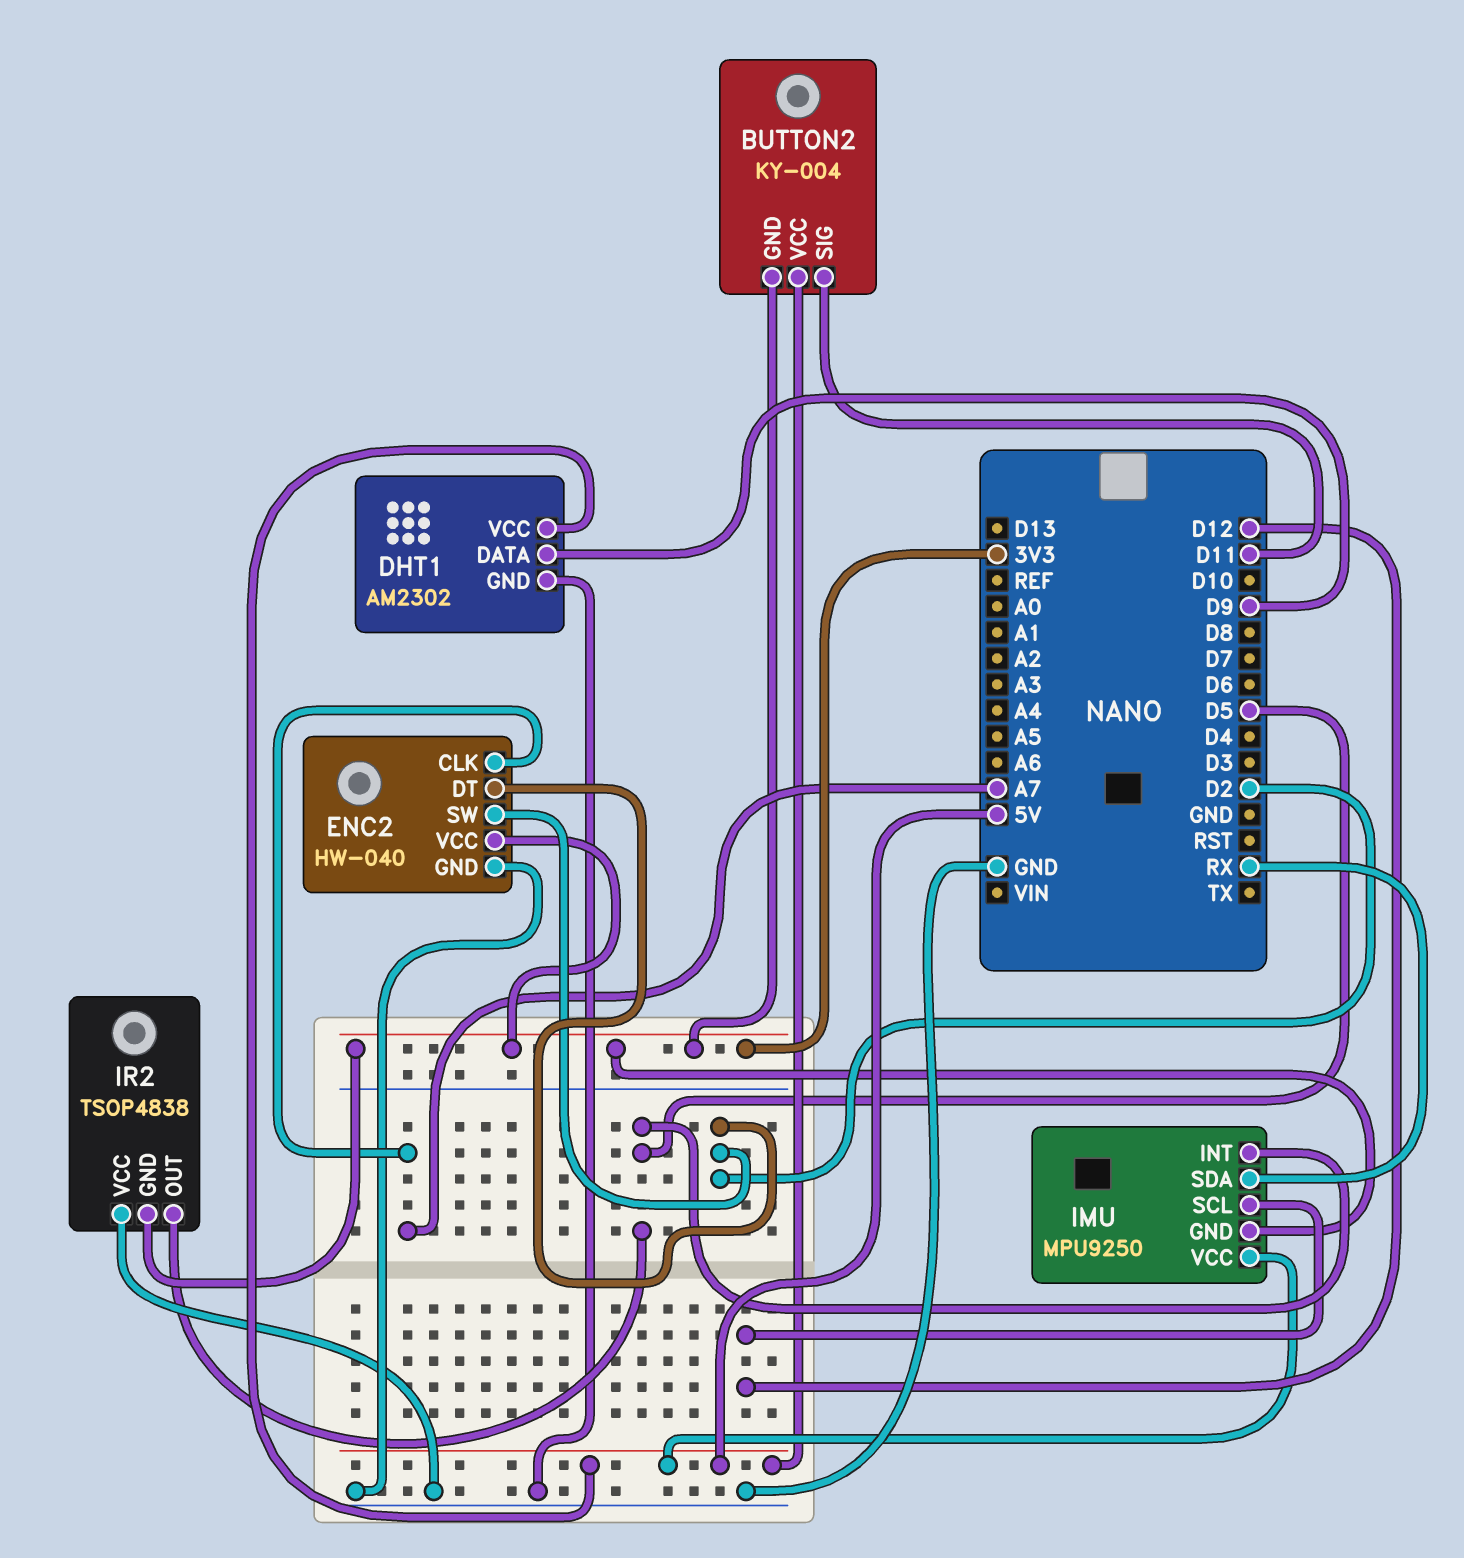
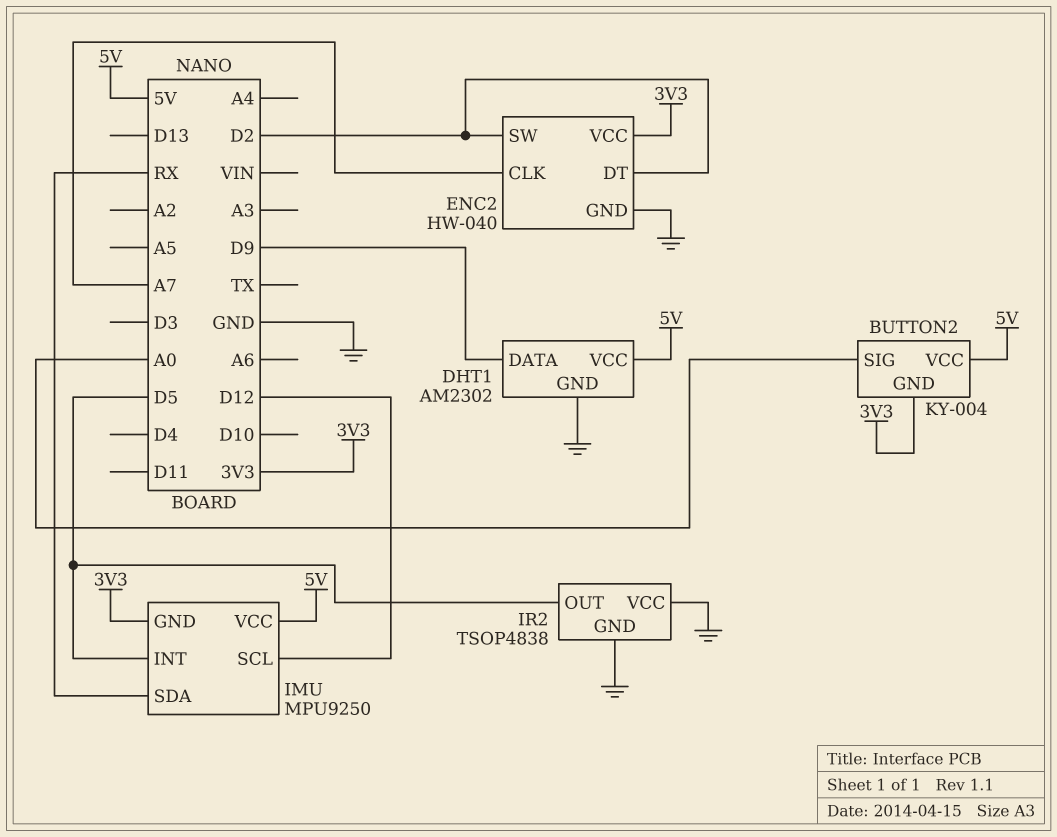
BUTTON2 pin SIG: D11 -> A0
IR2 pin GND: 3V3 -> GND

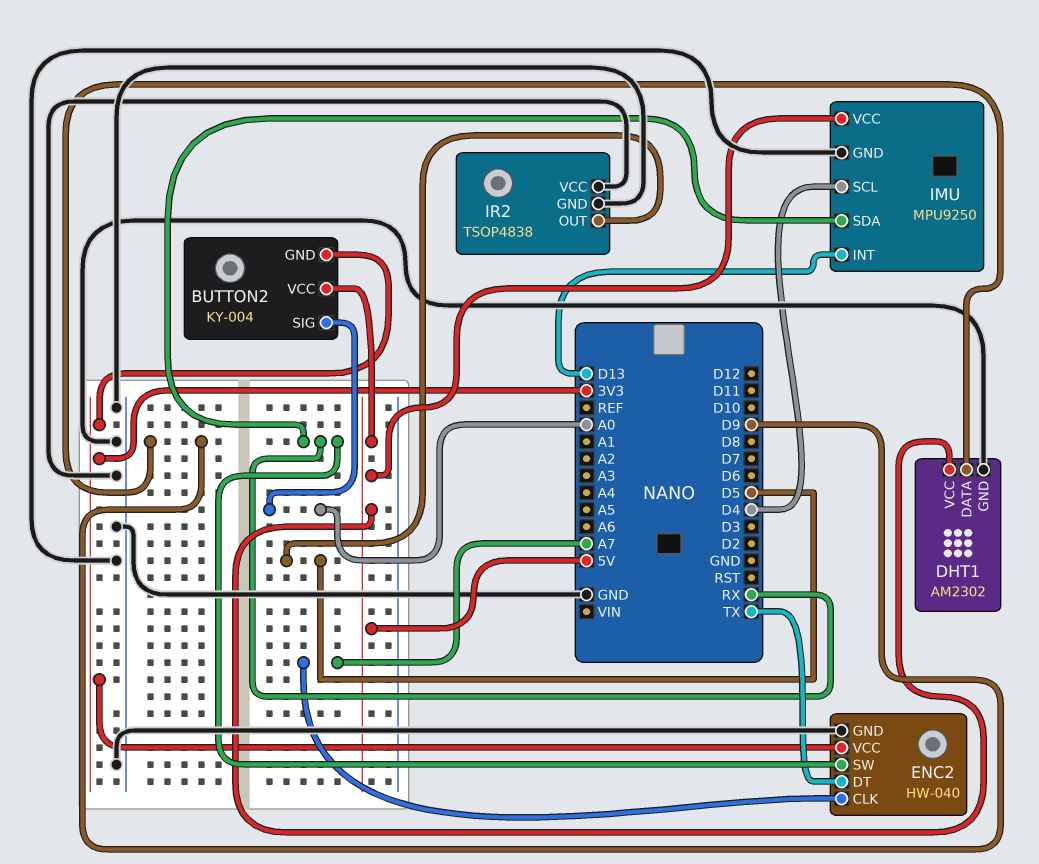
ENC2 pin DT: D2 -> TX
ENC2 pin SW: D2 -> RX
IMU pin GND: 3V3 -> GND
IMU pin INT: D5 -> D13
IMU pin SCL: D12 -> D4

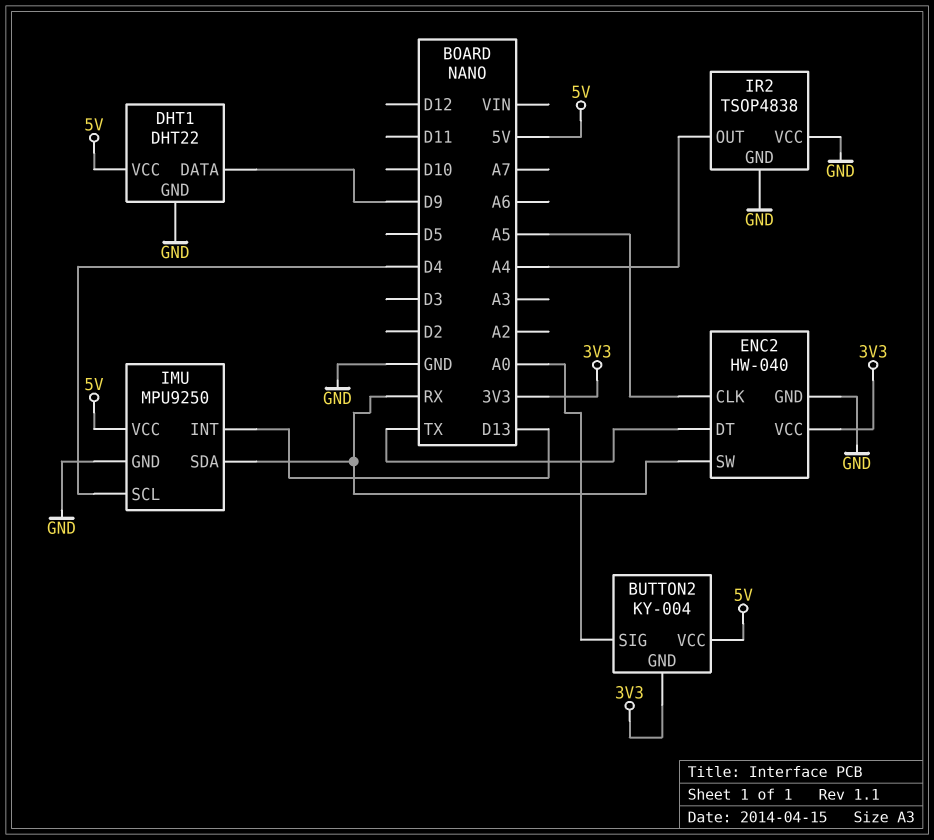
DHT1: AM2302 -> DHT22
ENC2 pin CLK: A7 -> A5
IR2 pin OUT: D5 -> A4

